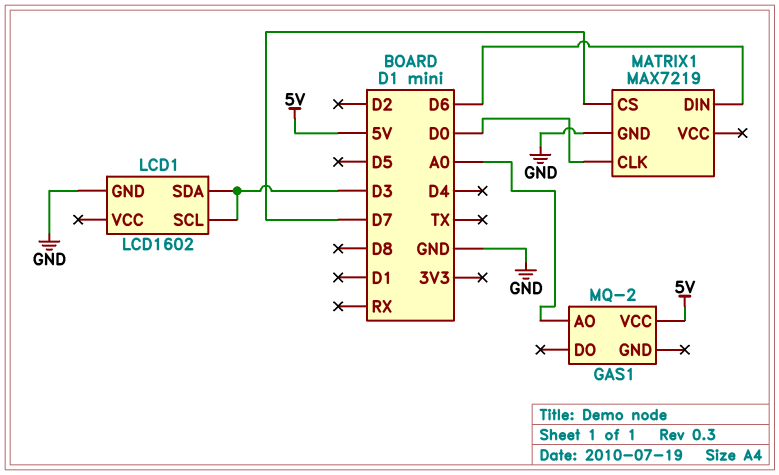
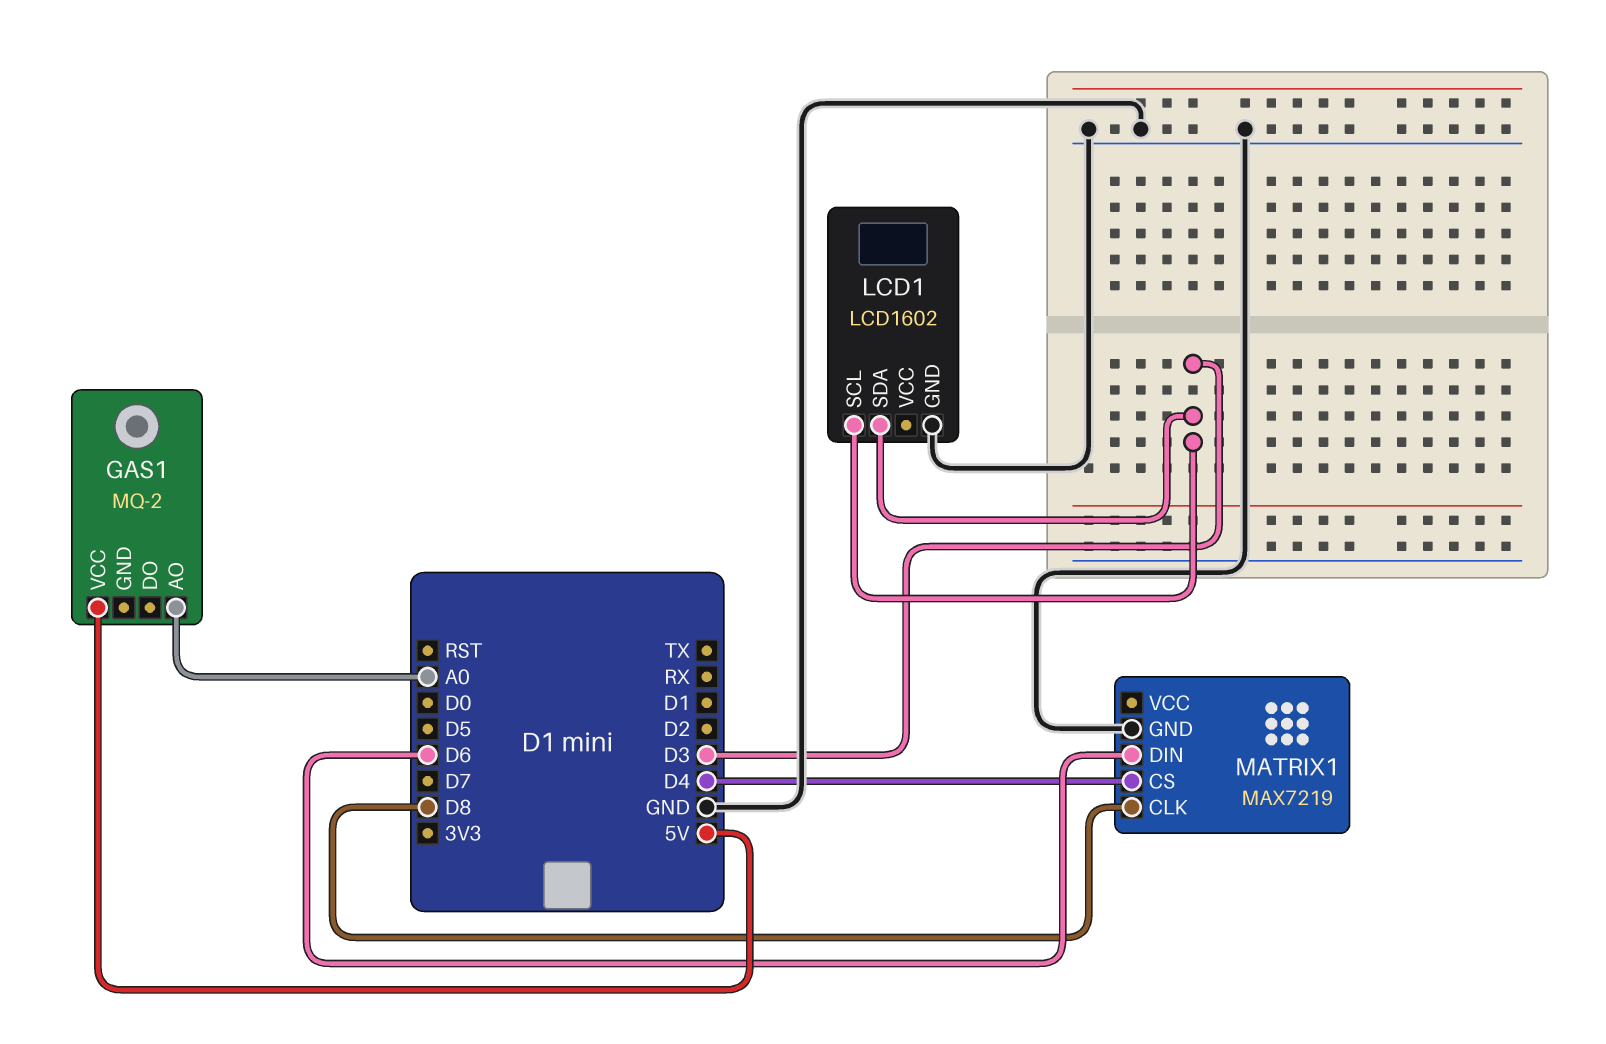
MATRIX1 pin CLK: D0 -> D8
MATRIX1 pin CS: D7 -> D4

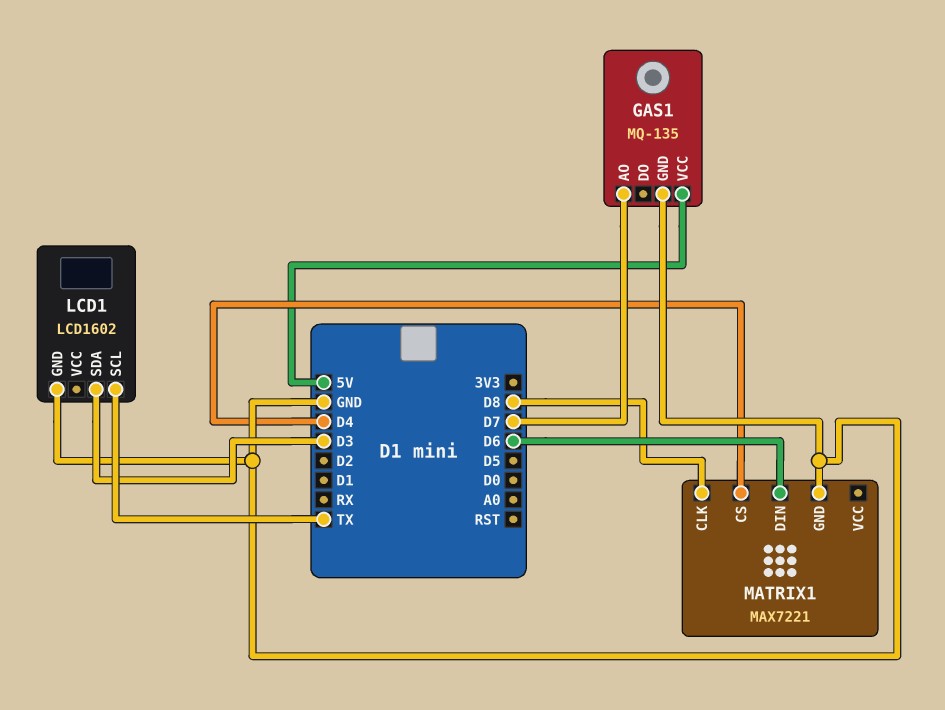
GAS1: MQ-2 -> MQ-135
GAS1 pin AO: A0 -> D7
GAS1 pin GND: none -> GND
LCD1 pin SCL: D3 -> TX
MATRIX1: MAX7219 -> MAX7221

